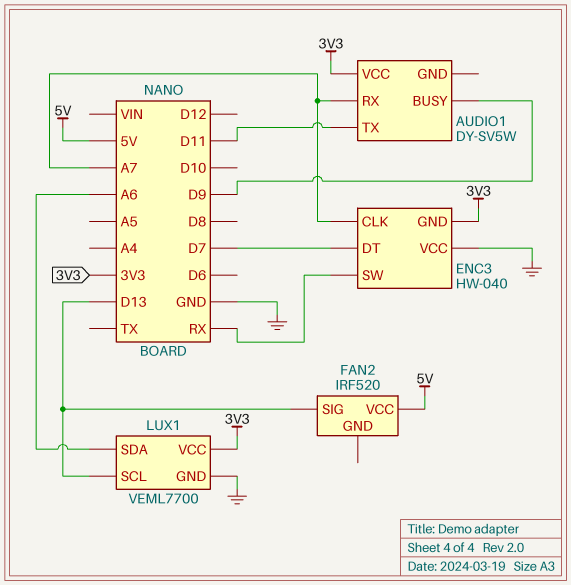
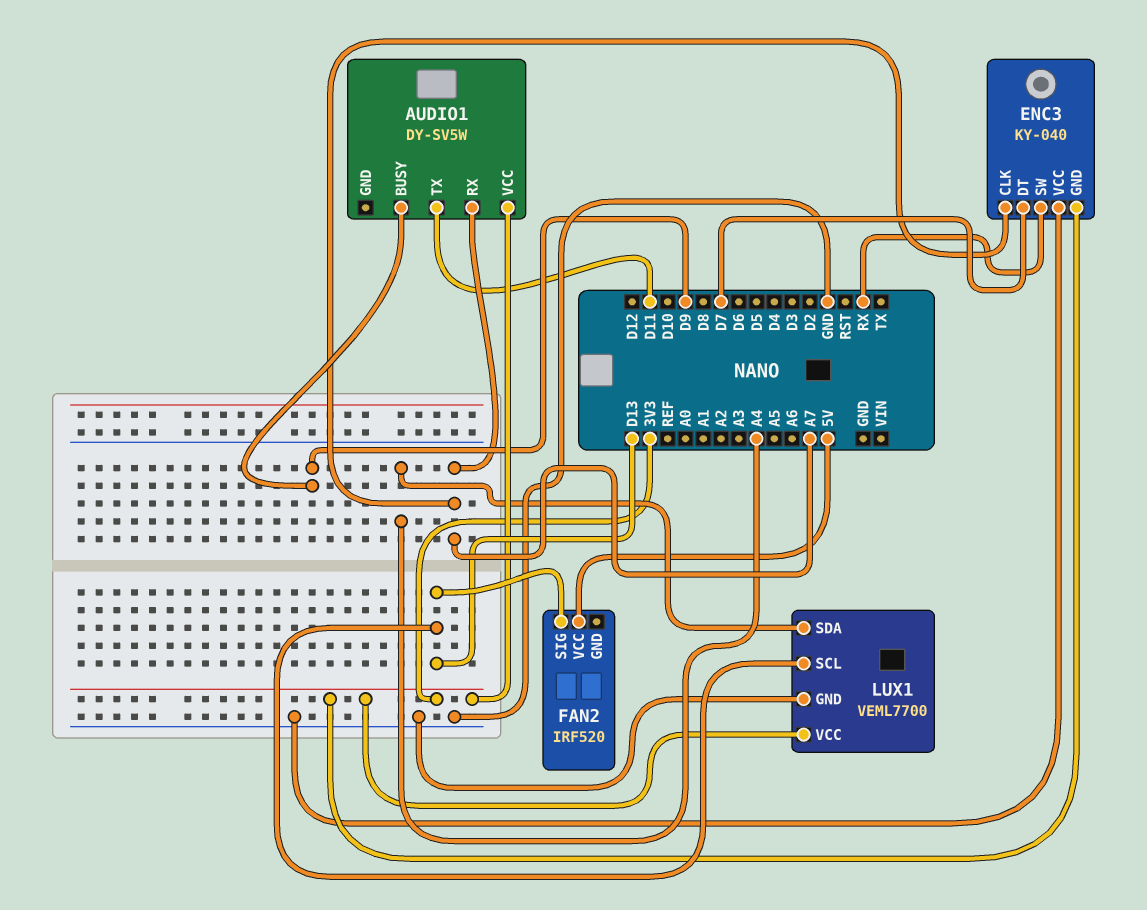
ENC3: HW-040 -> KY-040
LUX1 pin SDA: A6 -> A4

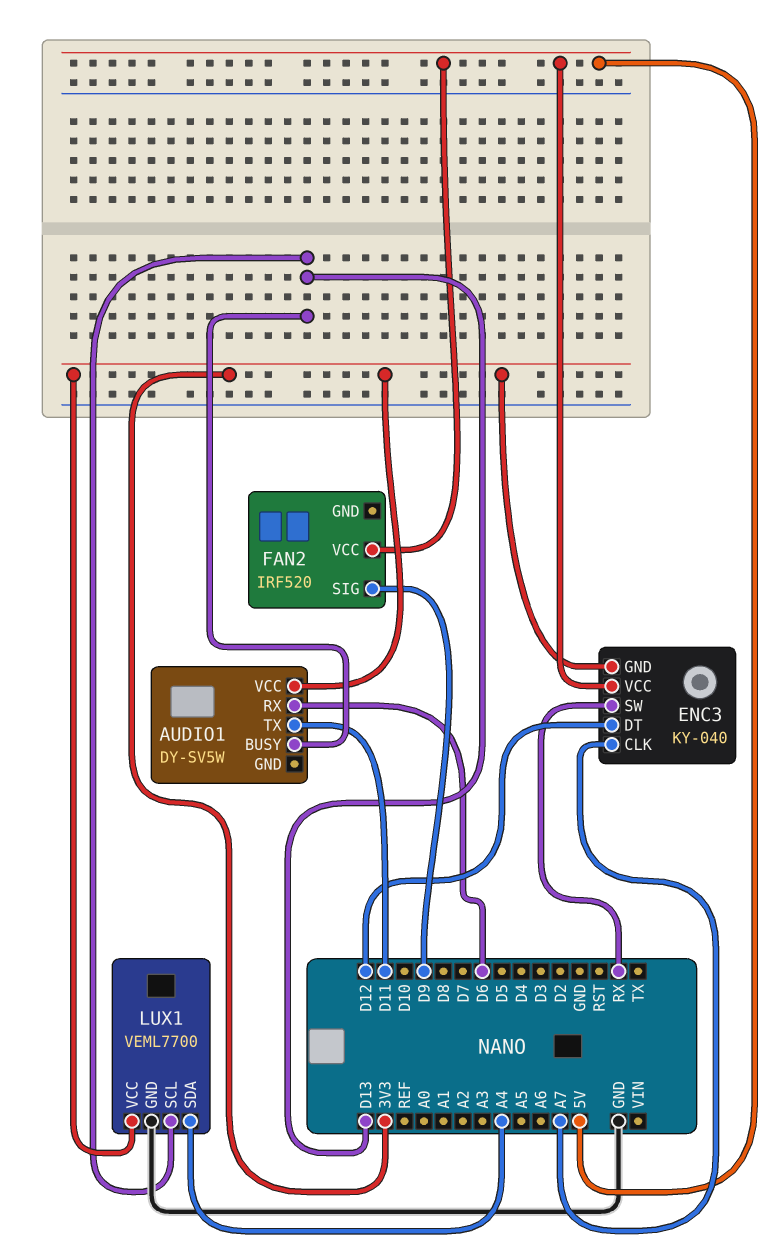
AUDIO1 pin BUSY: D9 -> D13
AUDIO1 pin RX: A7 -> D6
ENC3 pin DT: D7 -> D12
ENC3 pin VCC: GND -> 5V
FAN2 pin SIG: D13 -> D9

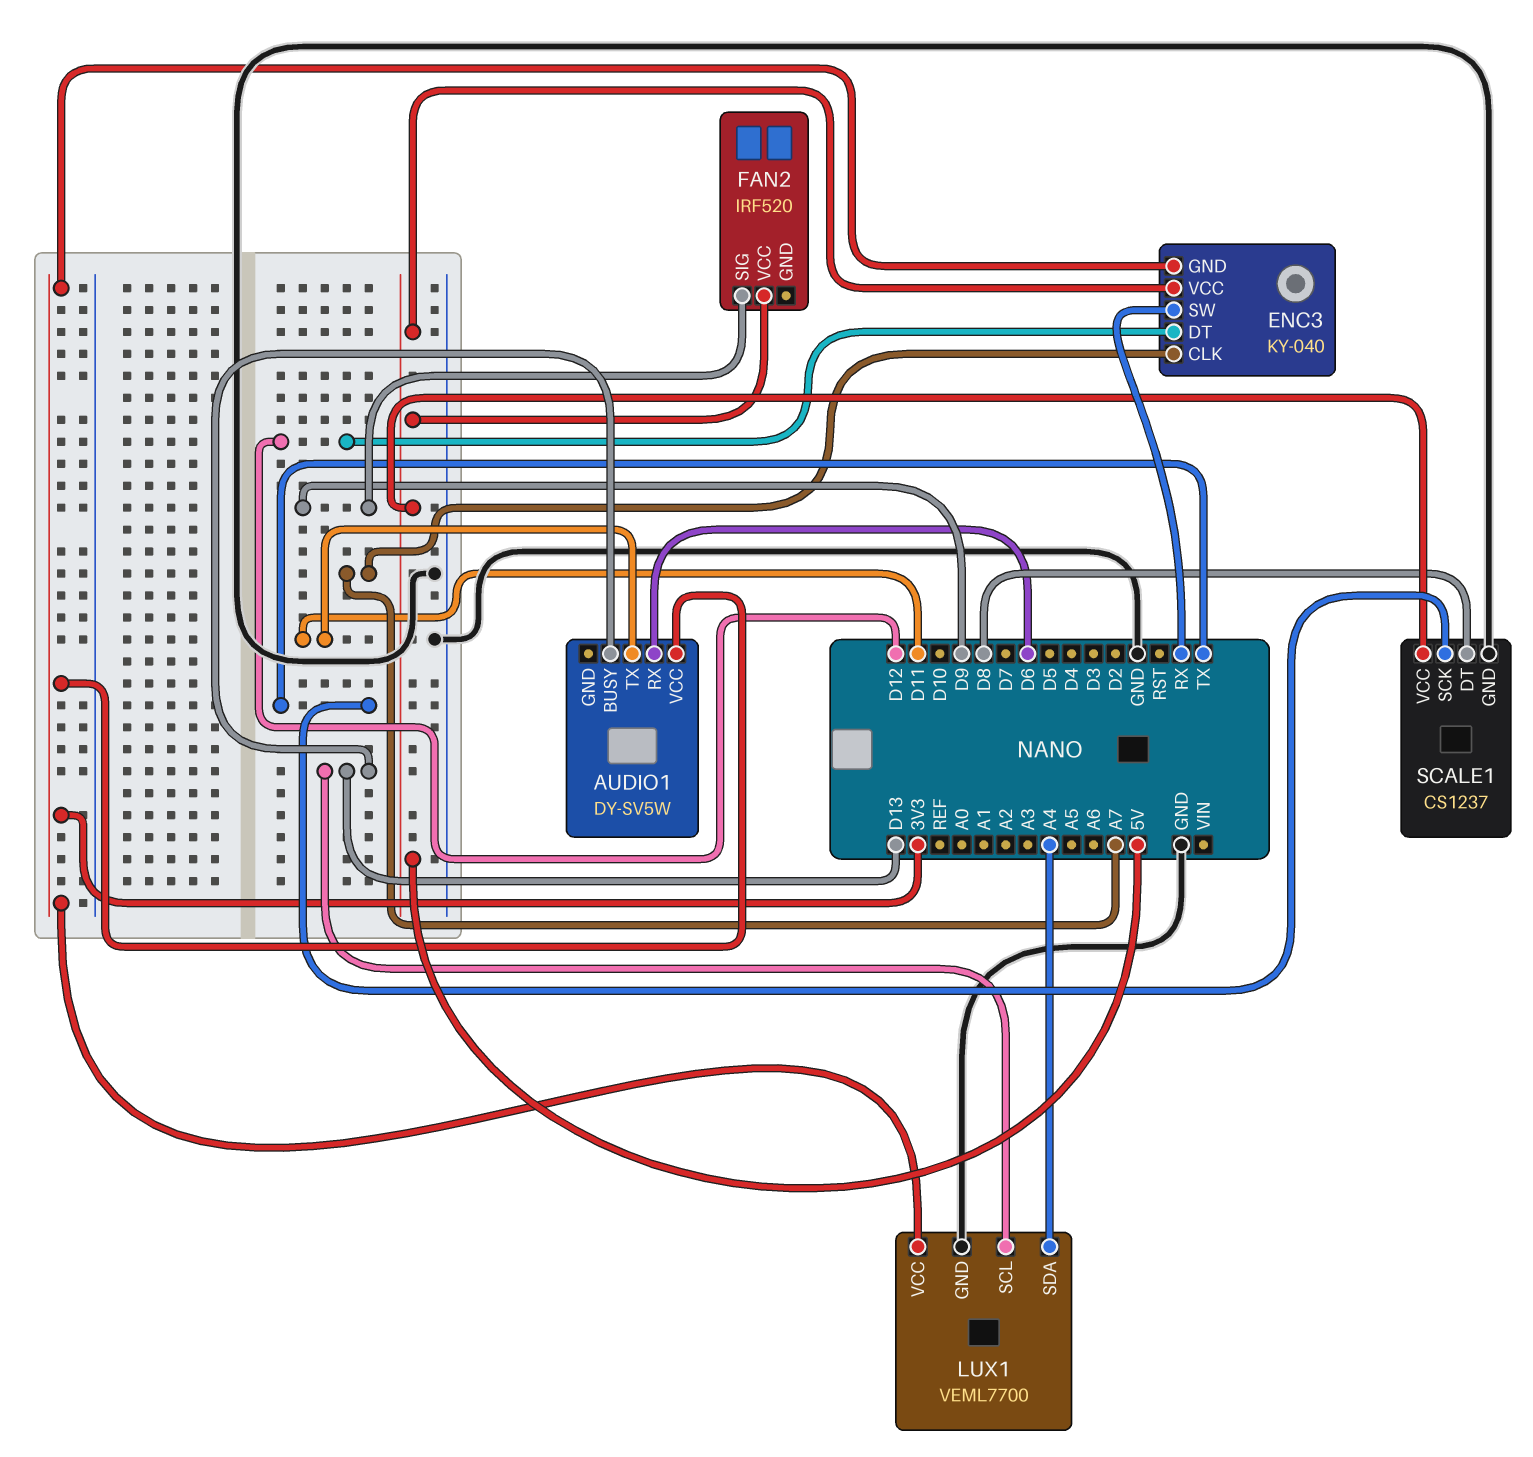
SCALE1: none -> CS1237
SCALE1 pin DT: none -> D8
SCALE1 pin GND: none -> GND
SCALE1 pin SCK: none -> TX
SCALE1 pin VCC: none -> 5V

